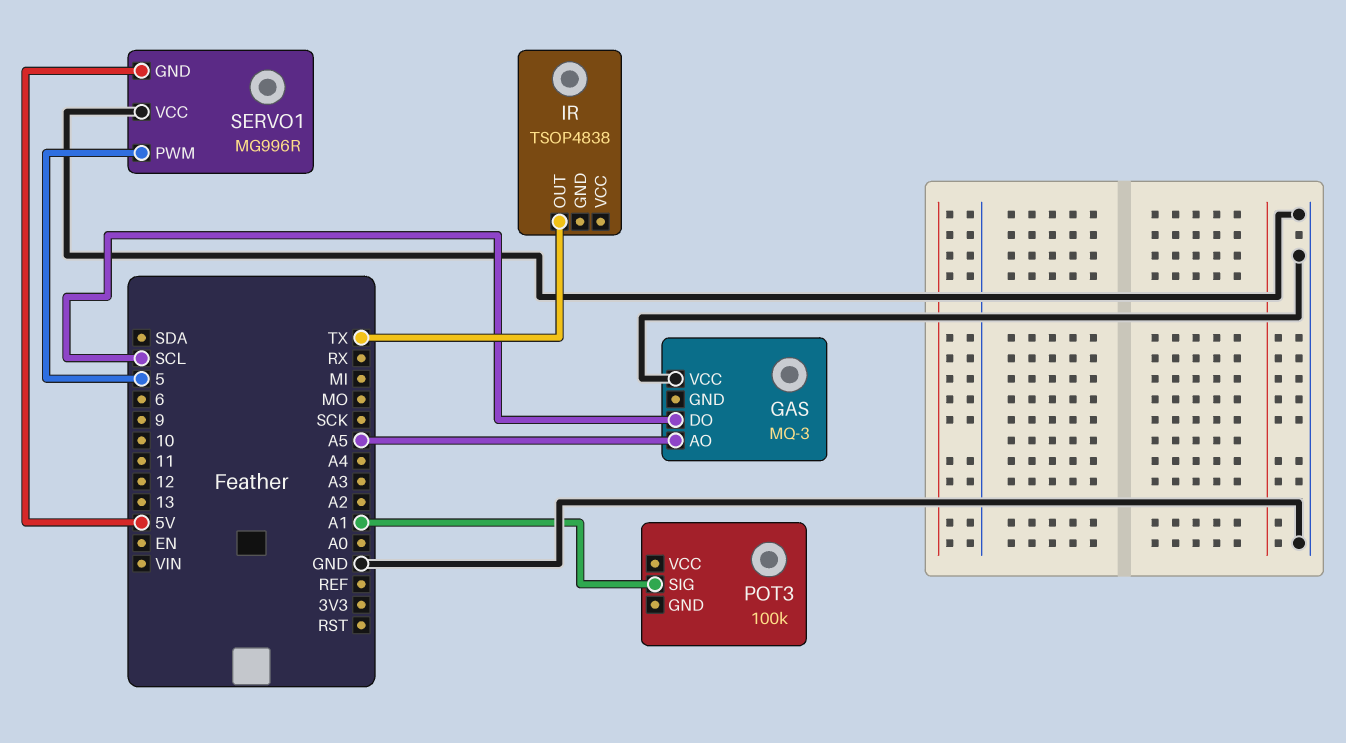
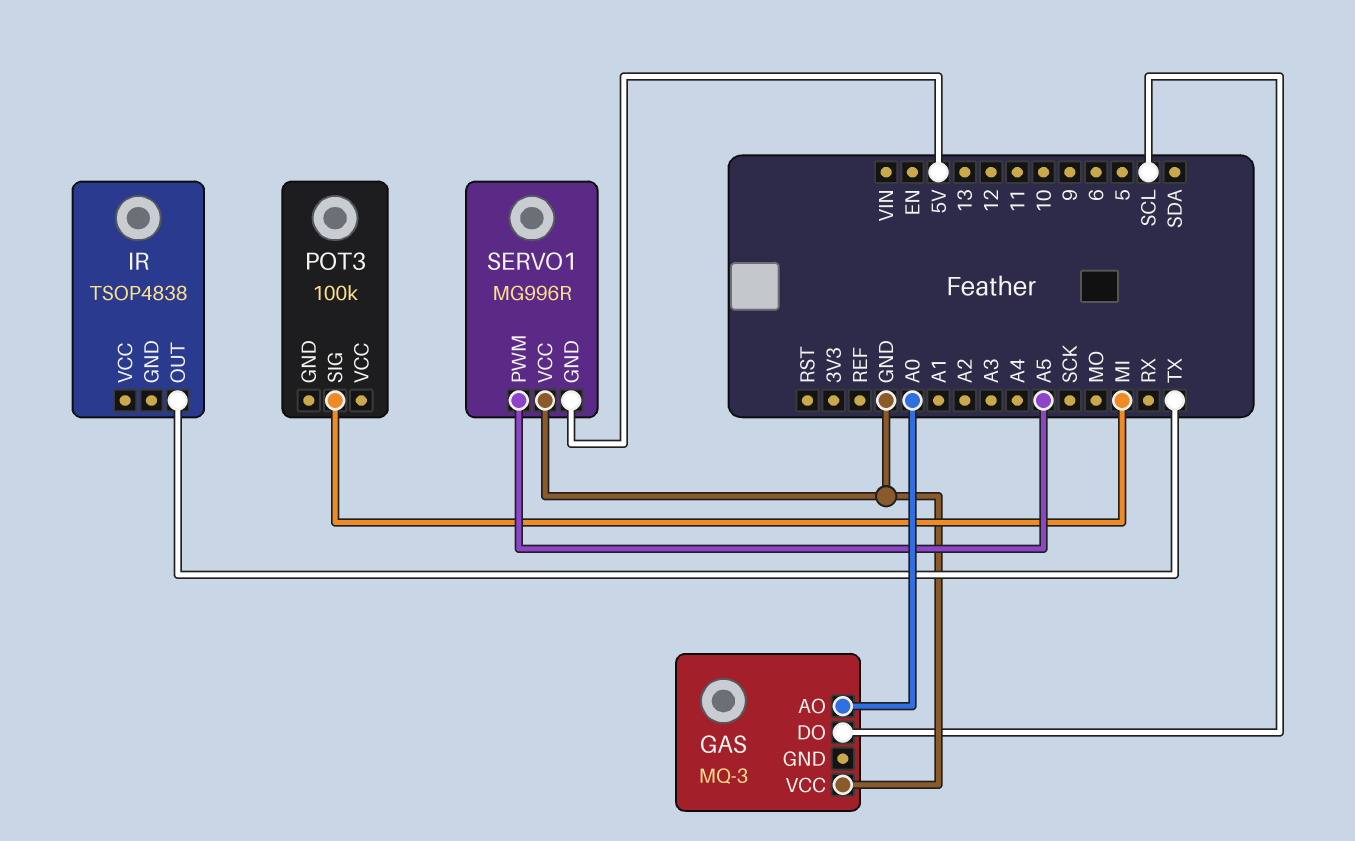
GAS pin AO: A5 -> A0
POT3 pin SIG: A1 -> MI
SERVO1 pin PWM: 5 -> A5

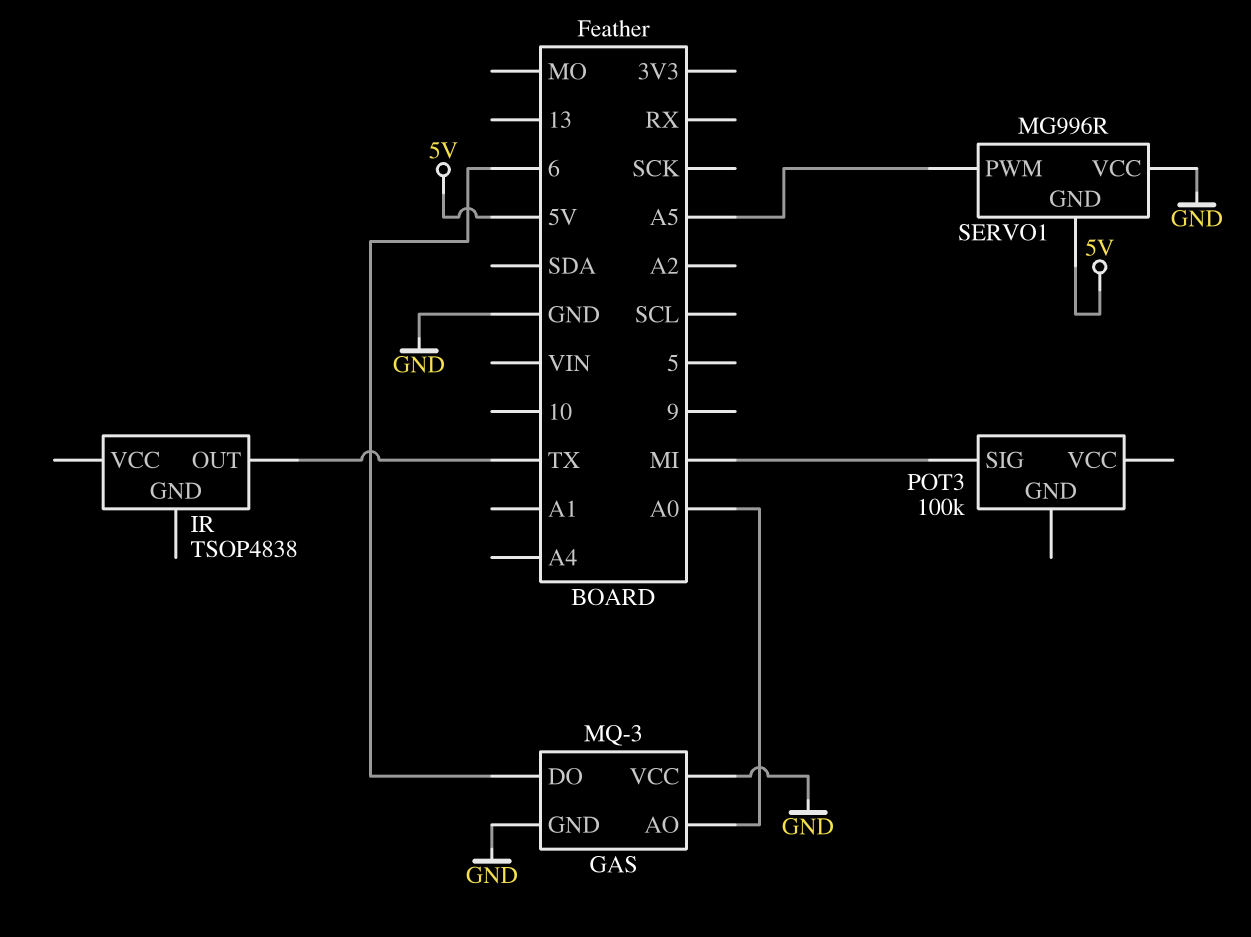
GAS pin DO: SCL -> 6
GAS pin GND: none -> GND

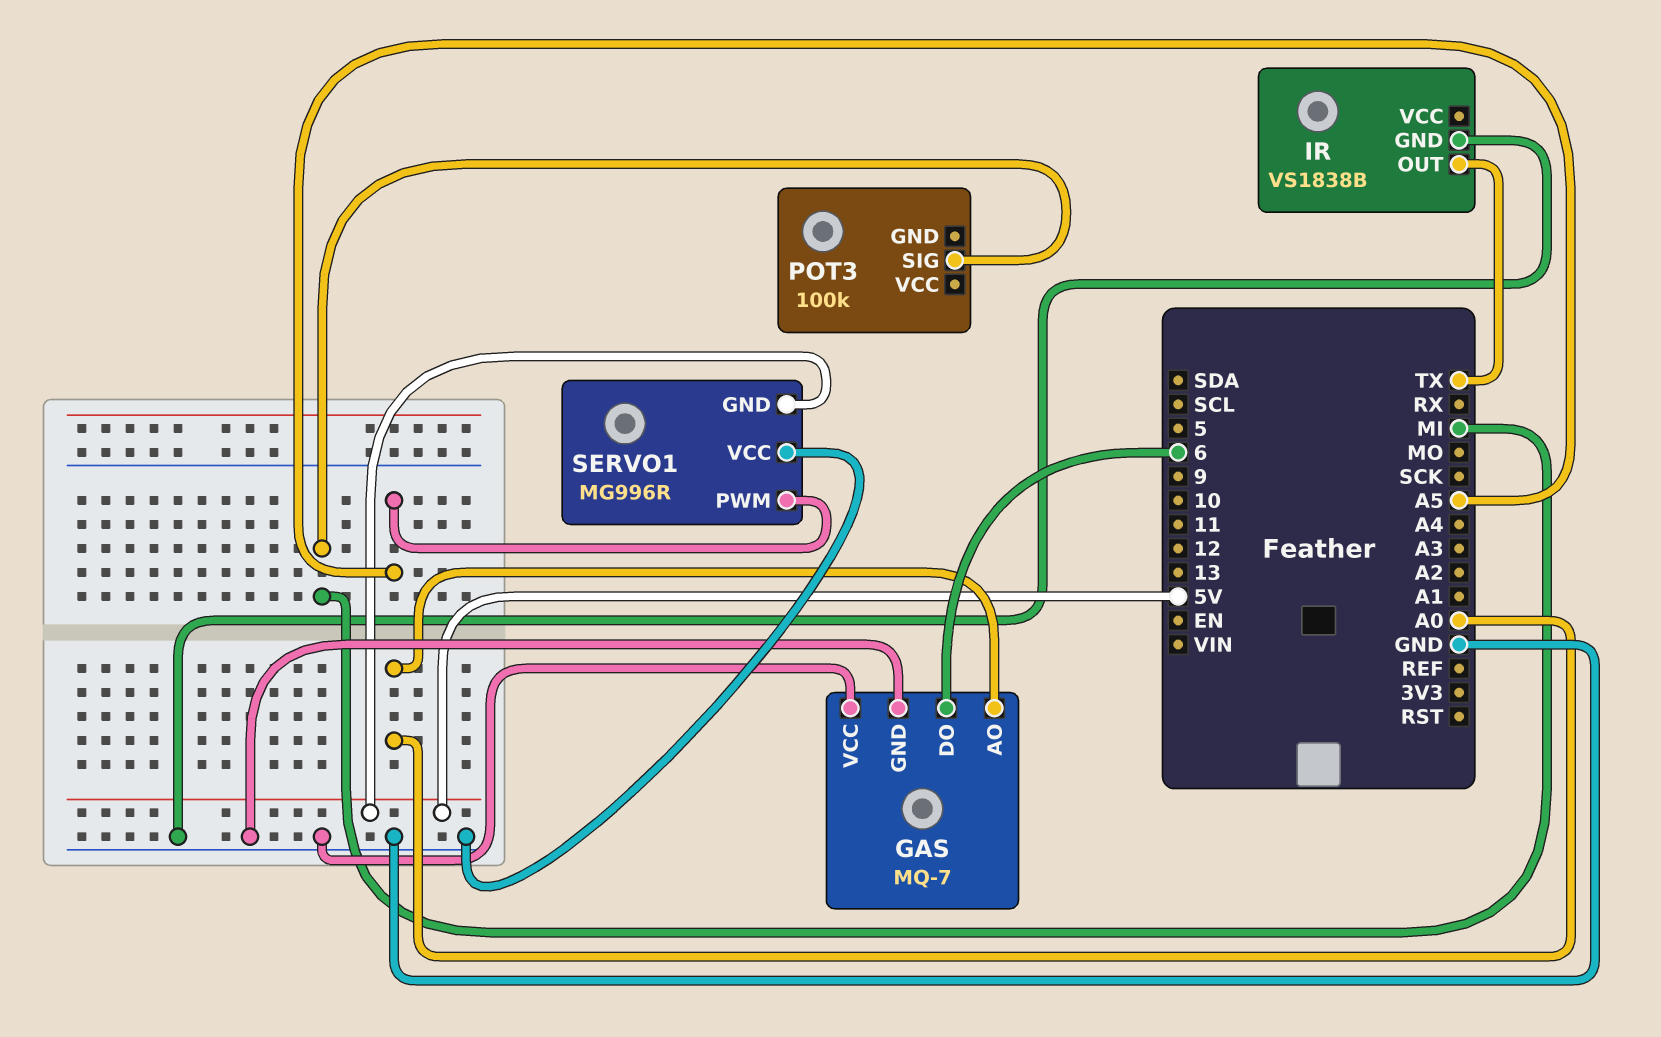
GAS: MQ-3 -> MQ-7
IR: TSOP4838 -> VS1838B
IR pin GND: none -> GND

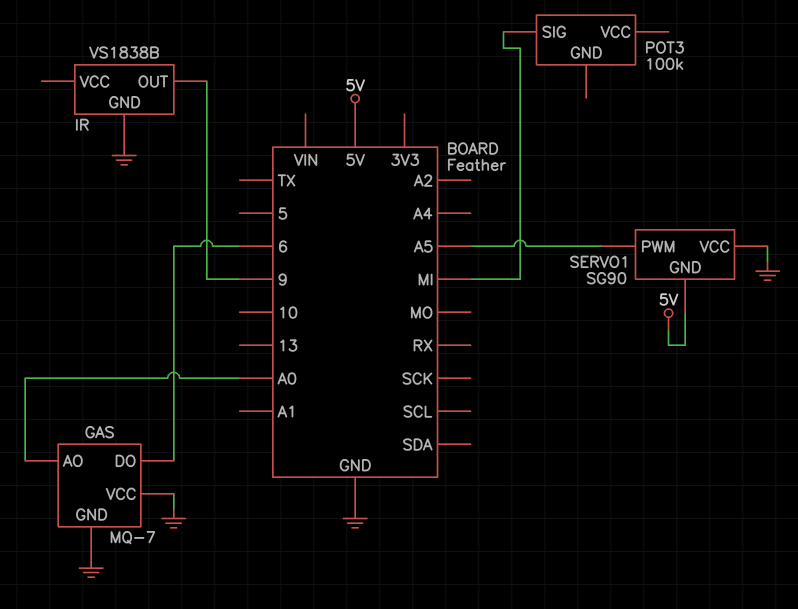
IR pin OUT: TX -> 9
SERVO1: MG996R -> SG90

